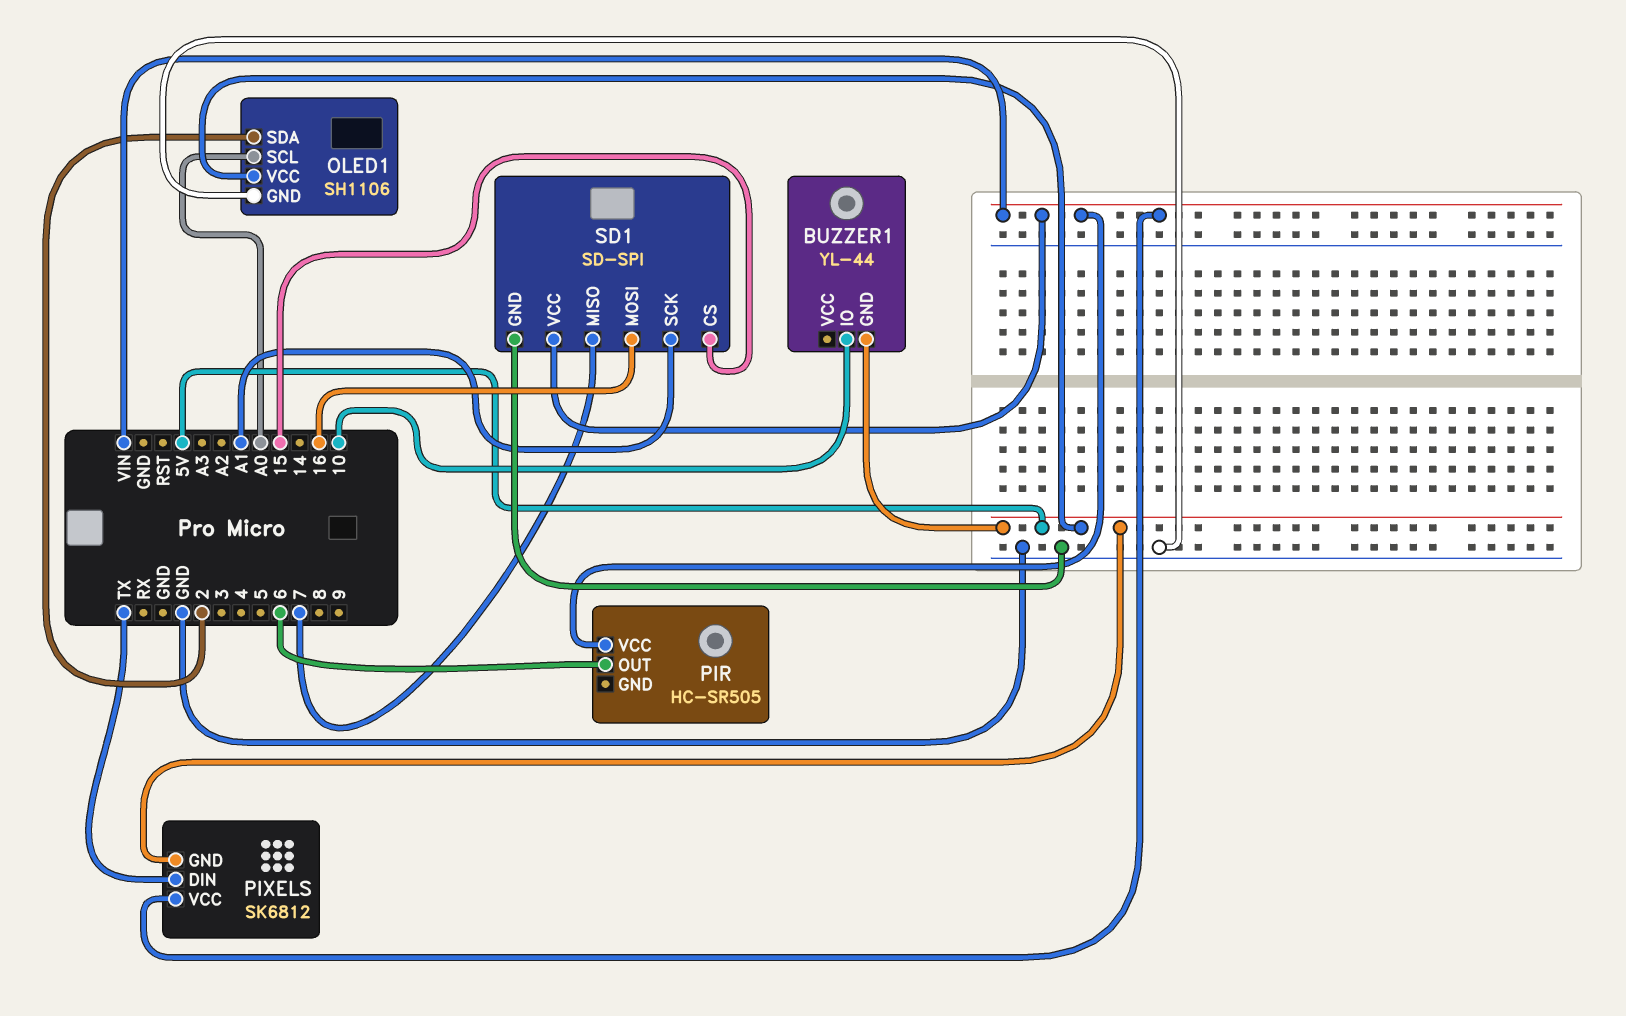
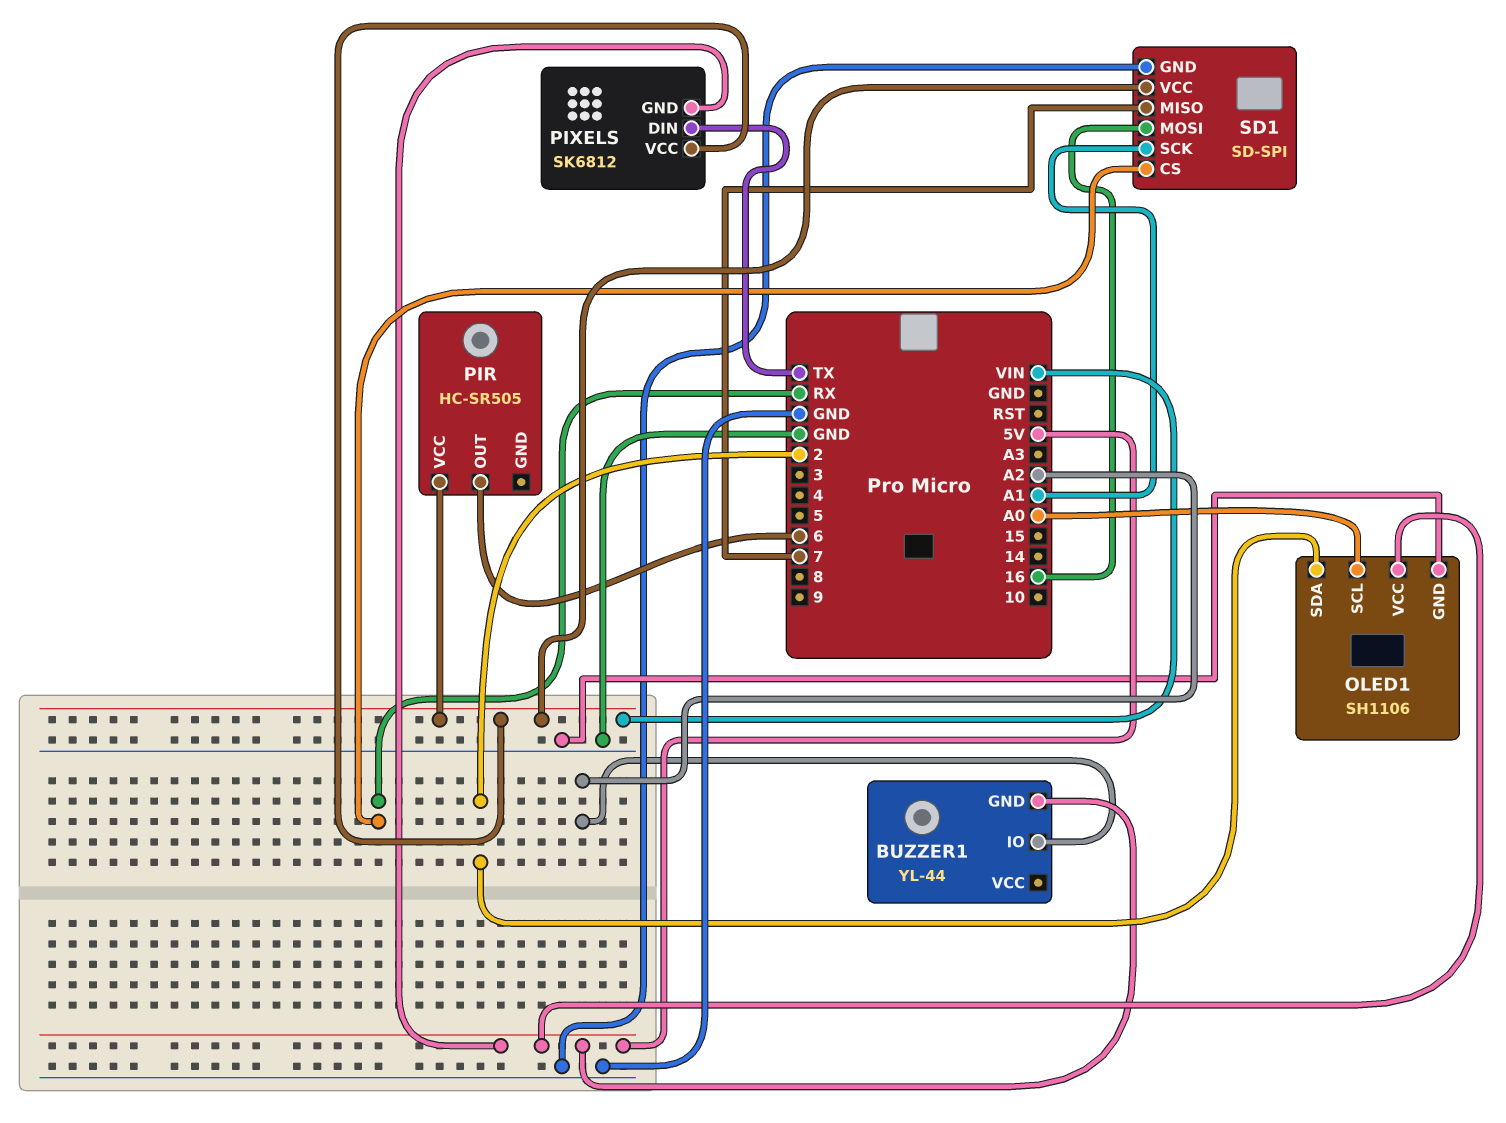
BUZZER1 pin IO: 10 -> A2
SD1 pin CS: 15 -> RX

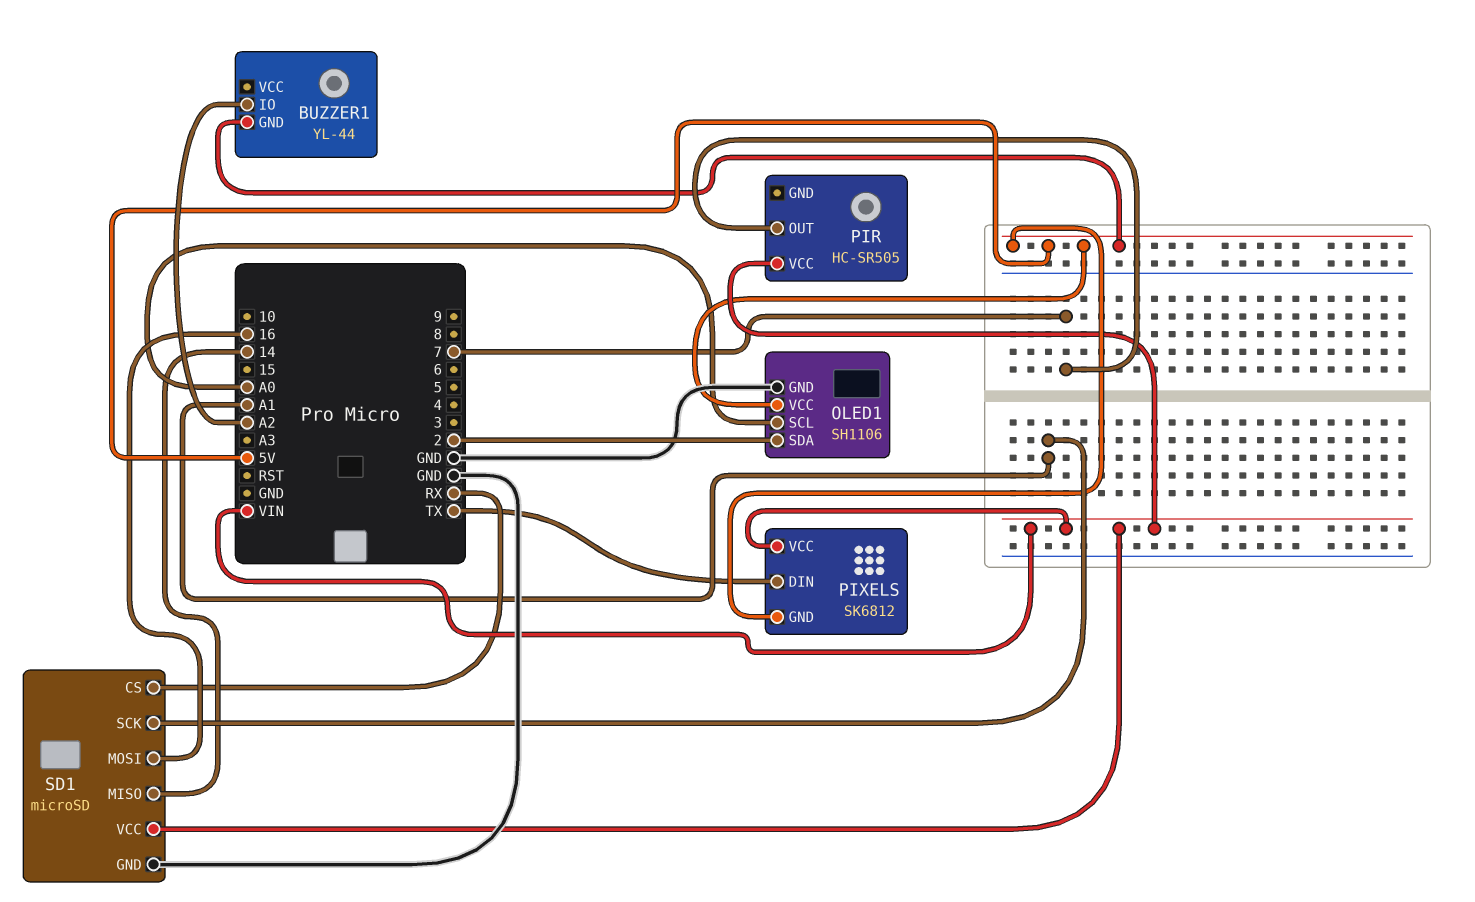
PIR pin OUT: 6 -> 7
SD1: SD-SPI -> microSD
SD1 pin MISO: 7 -> 14

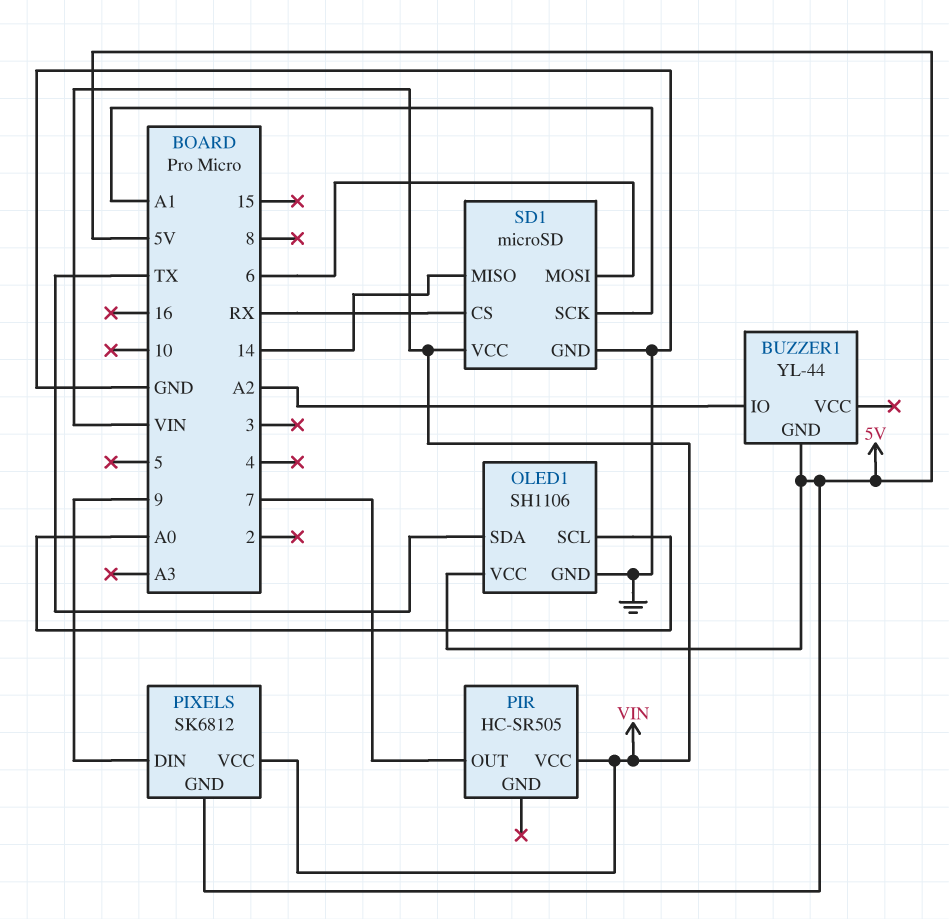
OLED1 pin SDA: 2 -> TX
PIXELS pin DIN: TX -> 9
SD1 pin MOSI: 16 -> 6

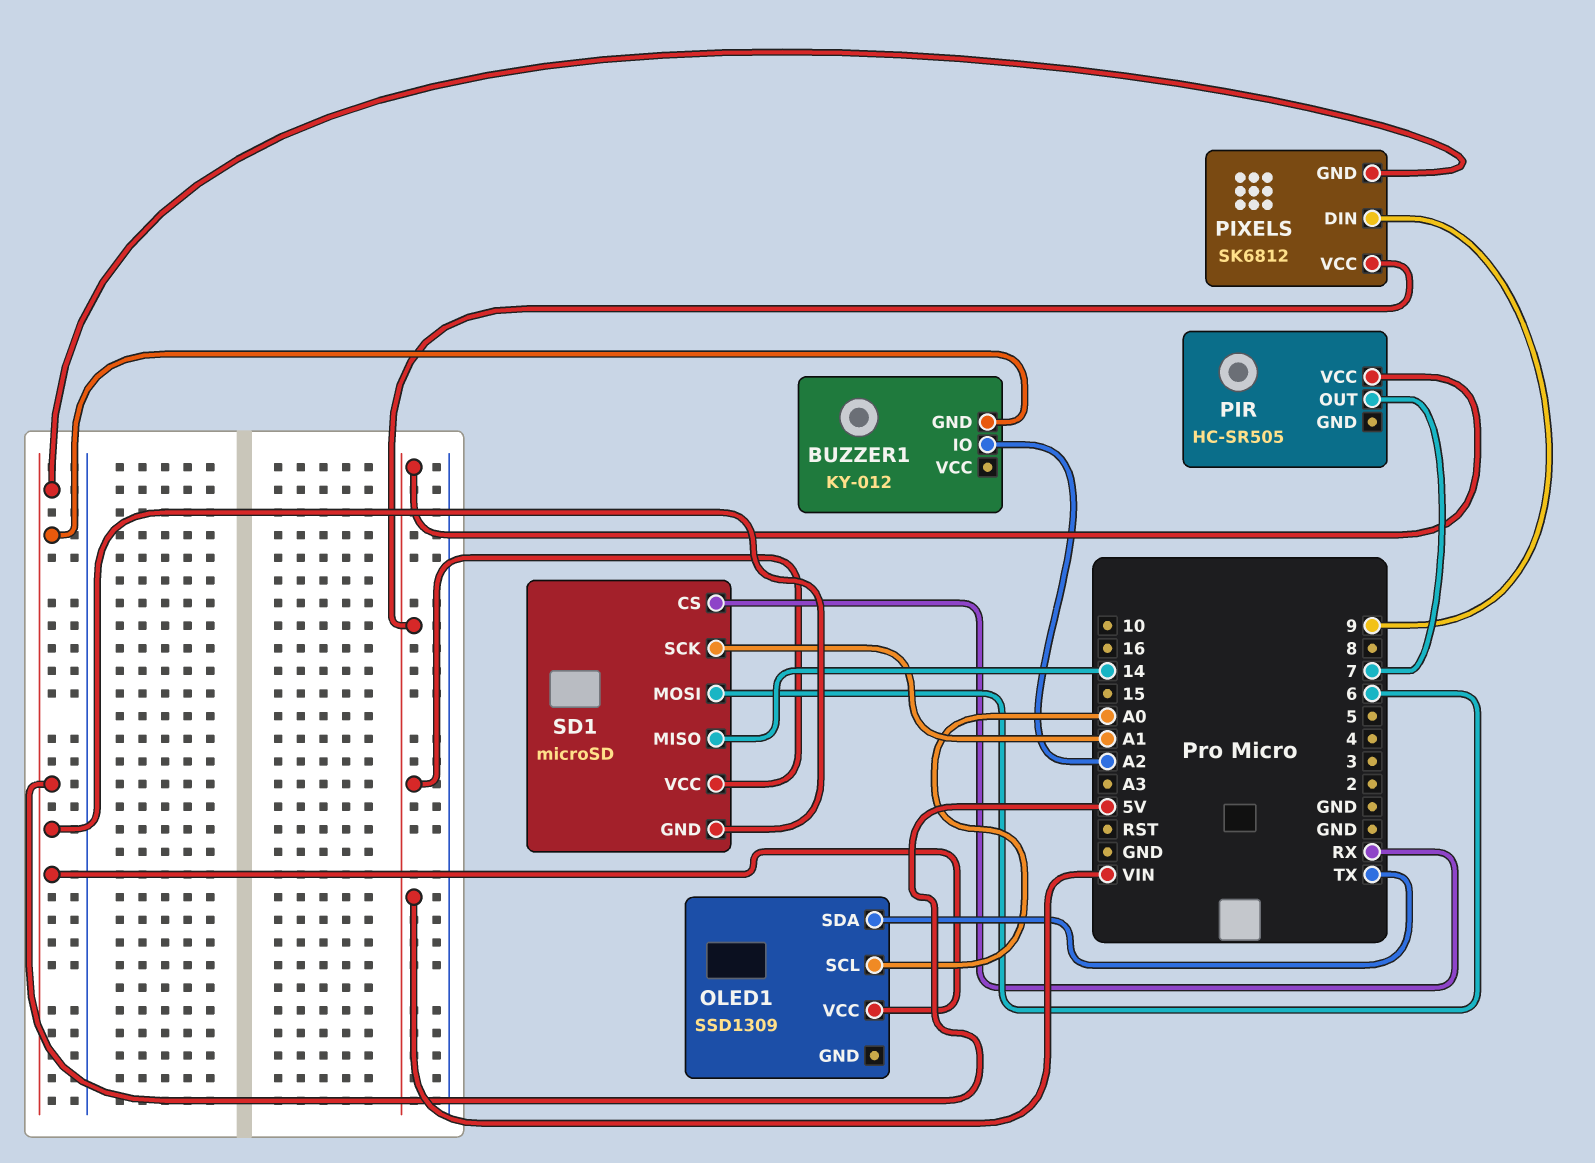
BUZZER1: YL-44 -> KY-012
OLED1: SH1106 -> SSD1309
OLED1 pin GND: GND -> none
SD1 pin GND: GND -> 5V

